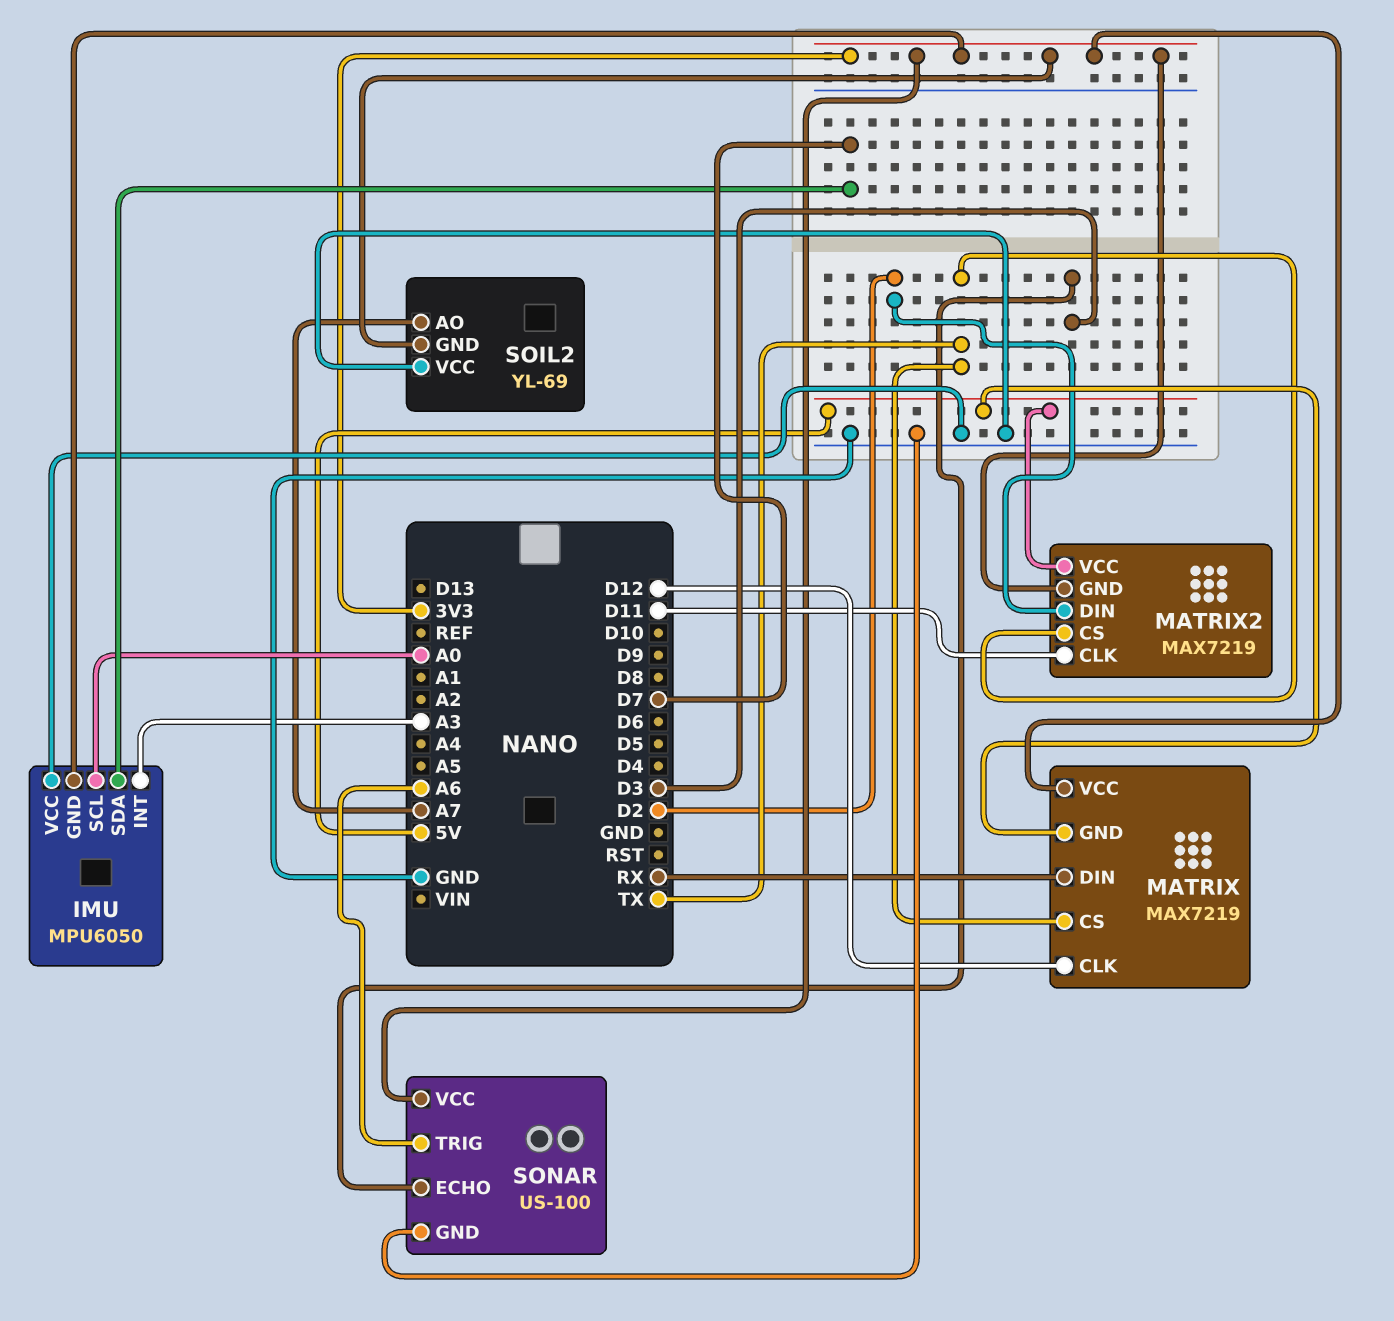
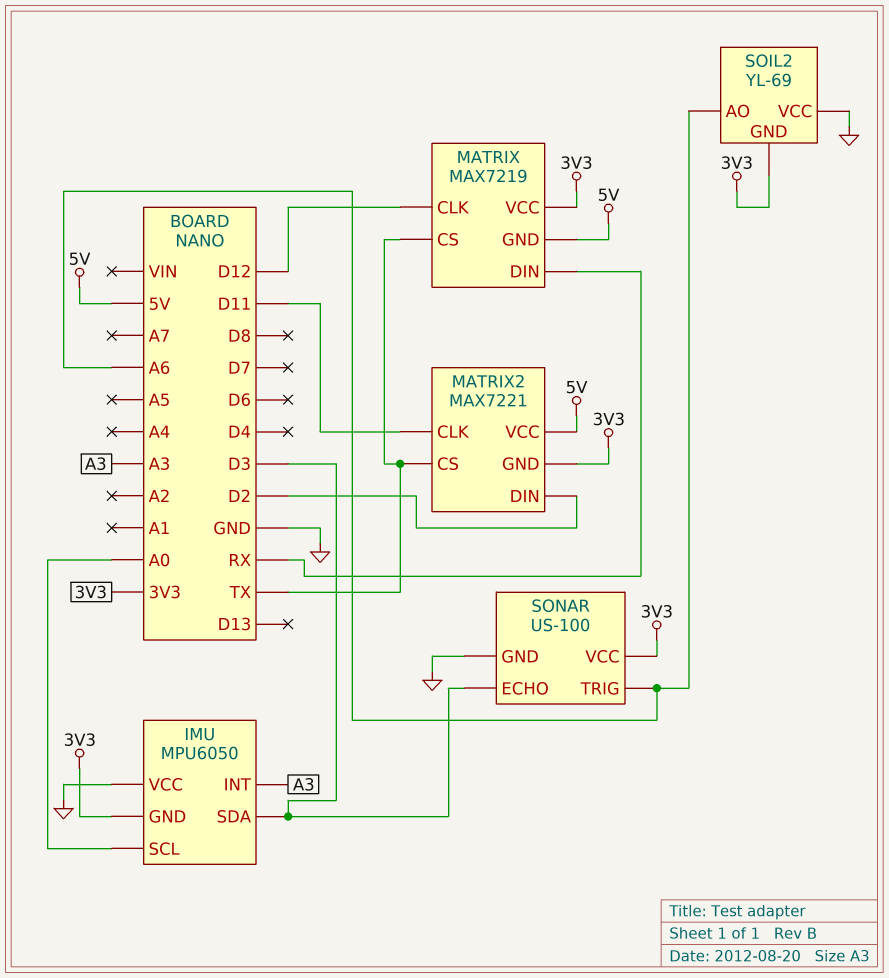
IMU pin SDA: D7 -> D3
MATRIX2: MAX7219 -> MAX7221
SOIL2 pin AO: A7 -> A6

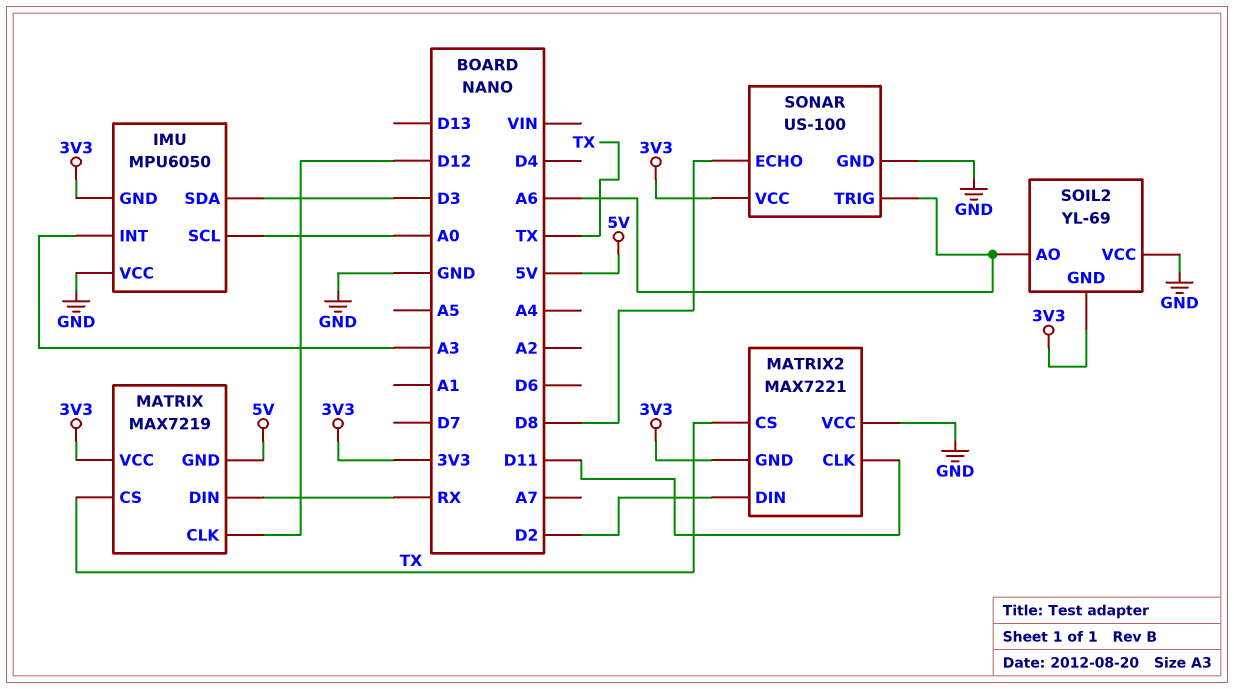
MATRIX2 pin VCC: 5V -> GND
SONAR pin ECHO: D3 -> D8

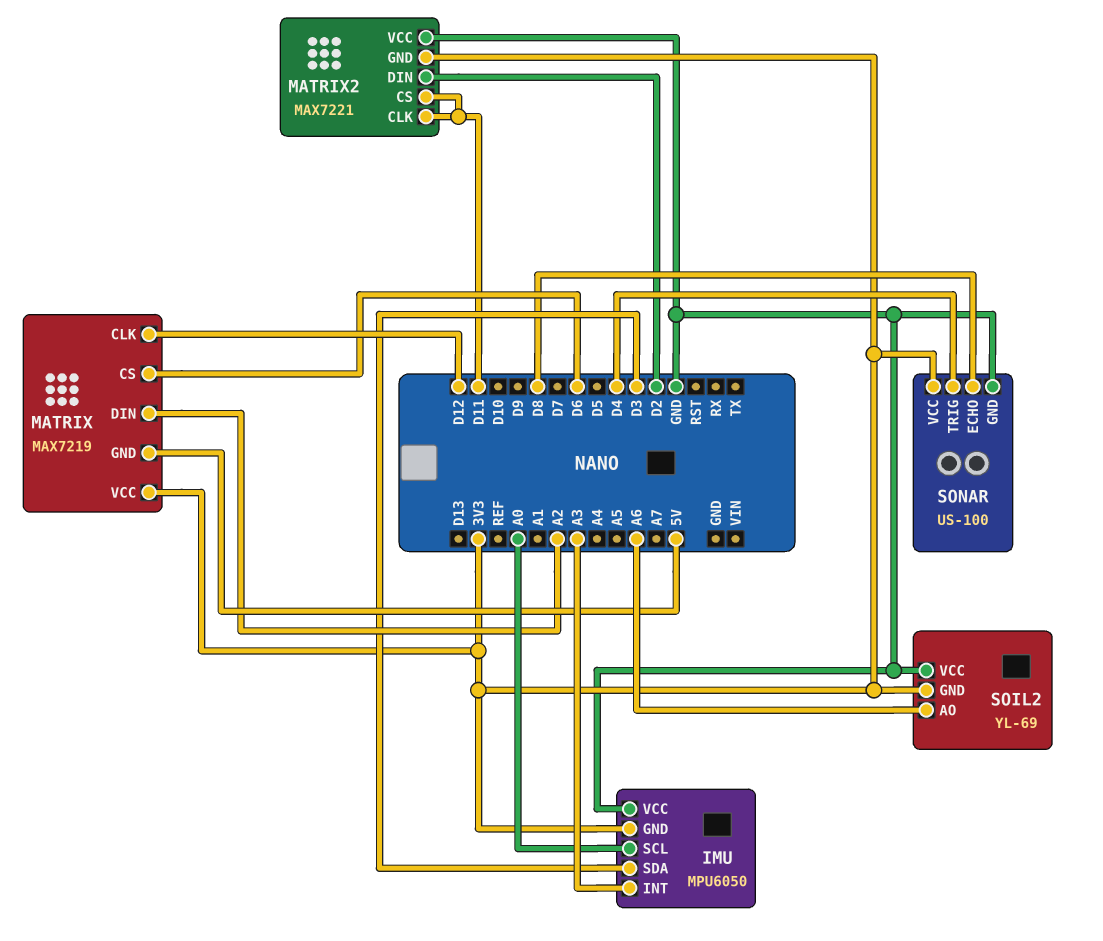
MATRIX pin CS: TX -> D6
MATRIX pin DIN: RX -> A2
MATRIX2 pin CS: TX -> D11
SONAR pin TRIG: A6 -> D4

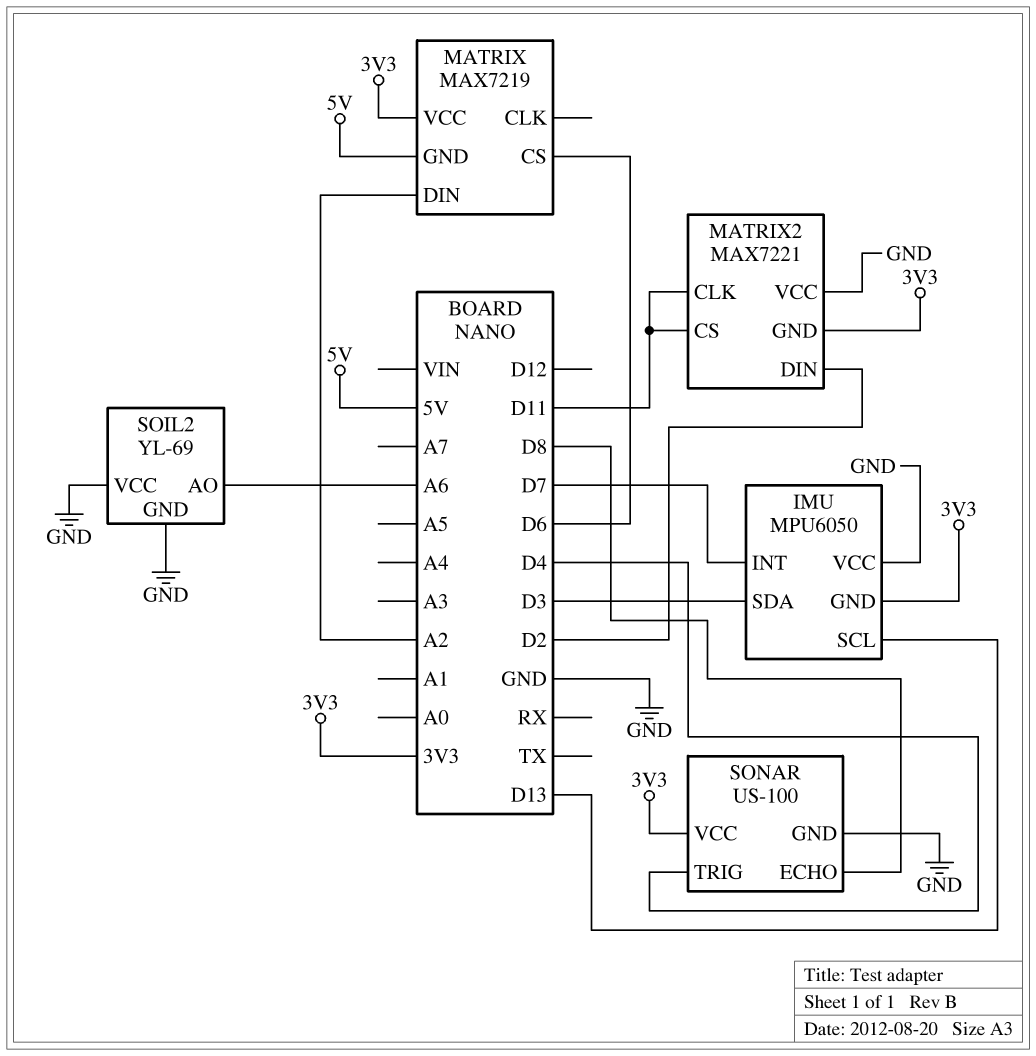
IMU pin INT: A3 -> D7
IMU pin SCL: A0 -> D13
MATRIX pin CLK: D12 -> none
SOIL2 pin GND: 3V3 -> GND

